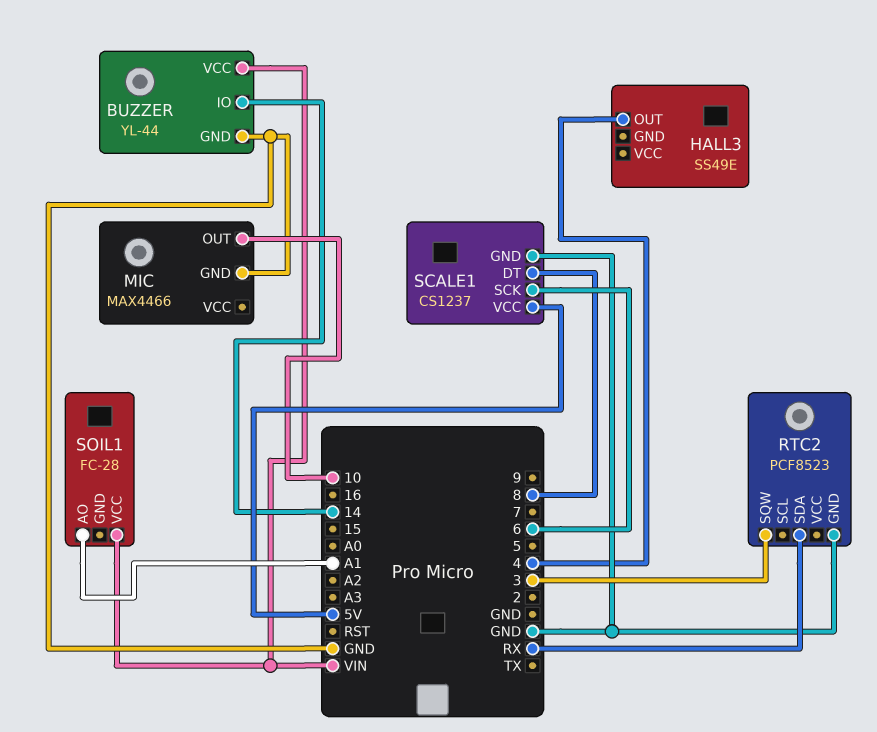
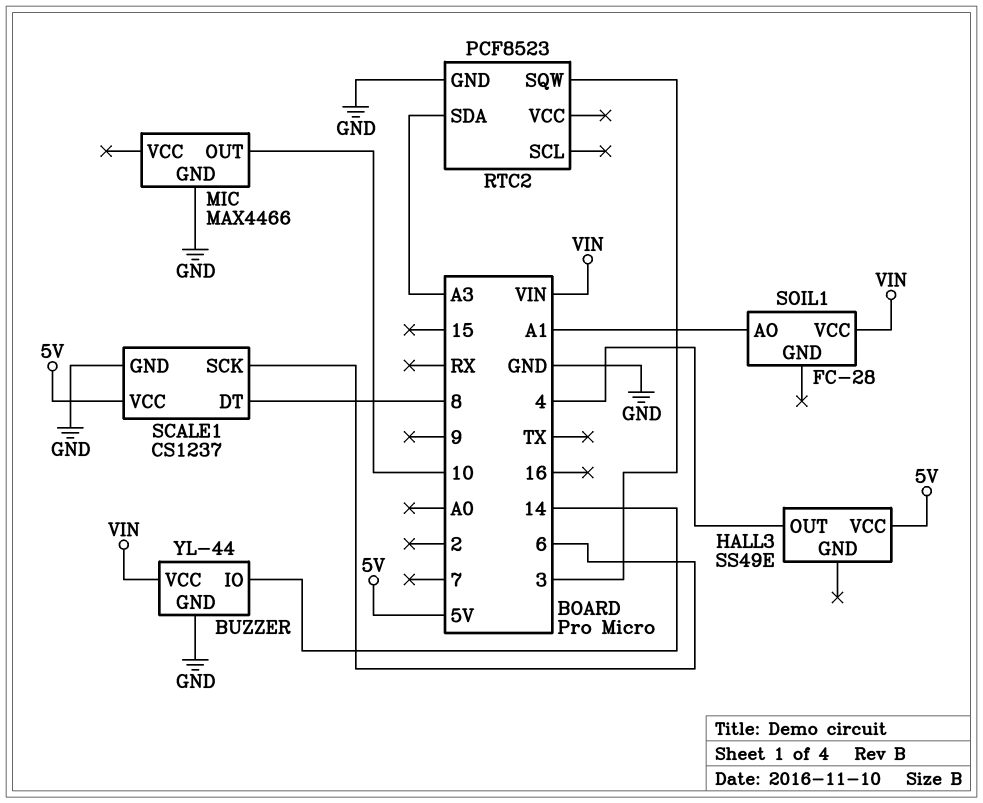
HALL3 pin VCC: none -> 5V
RTC2 pin SDA: RX -> A3

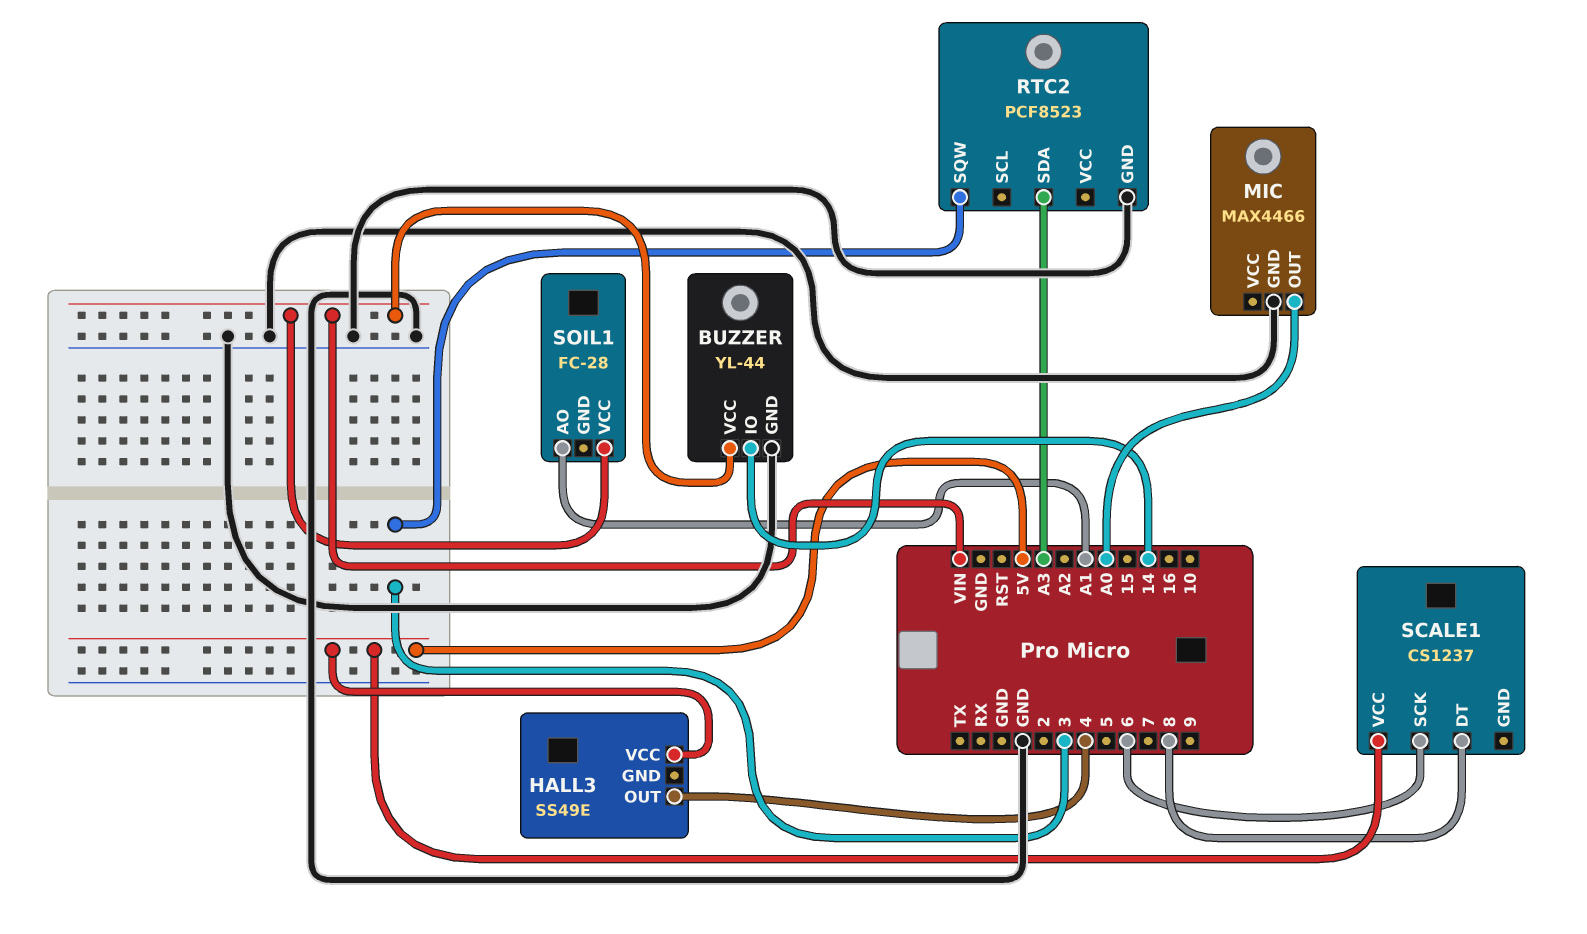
MIC pin OUT: 10 -> A0
SCALE1 pin GND: GND -> none

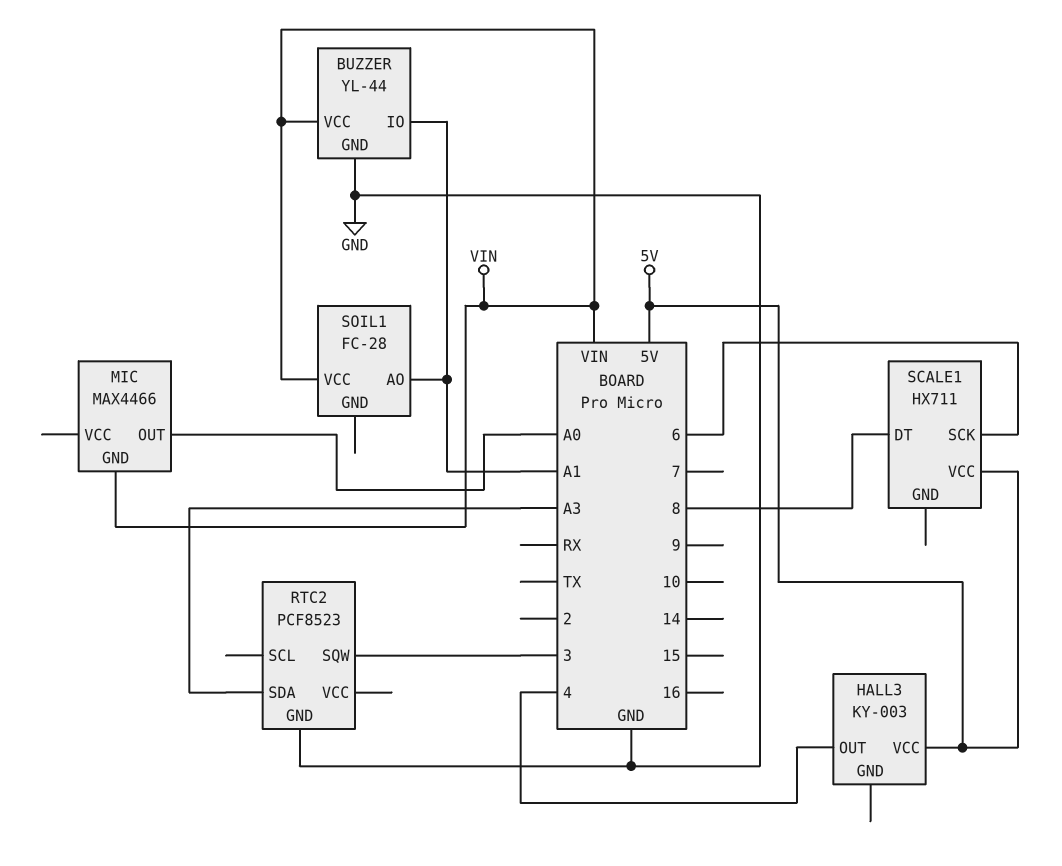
BUZZER pin IO: 14 -> A1
HALL3: SS49E -> KY-003
MIC pin GND: GND -> VIN
SCALE1: CS1237 -> HX711

